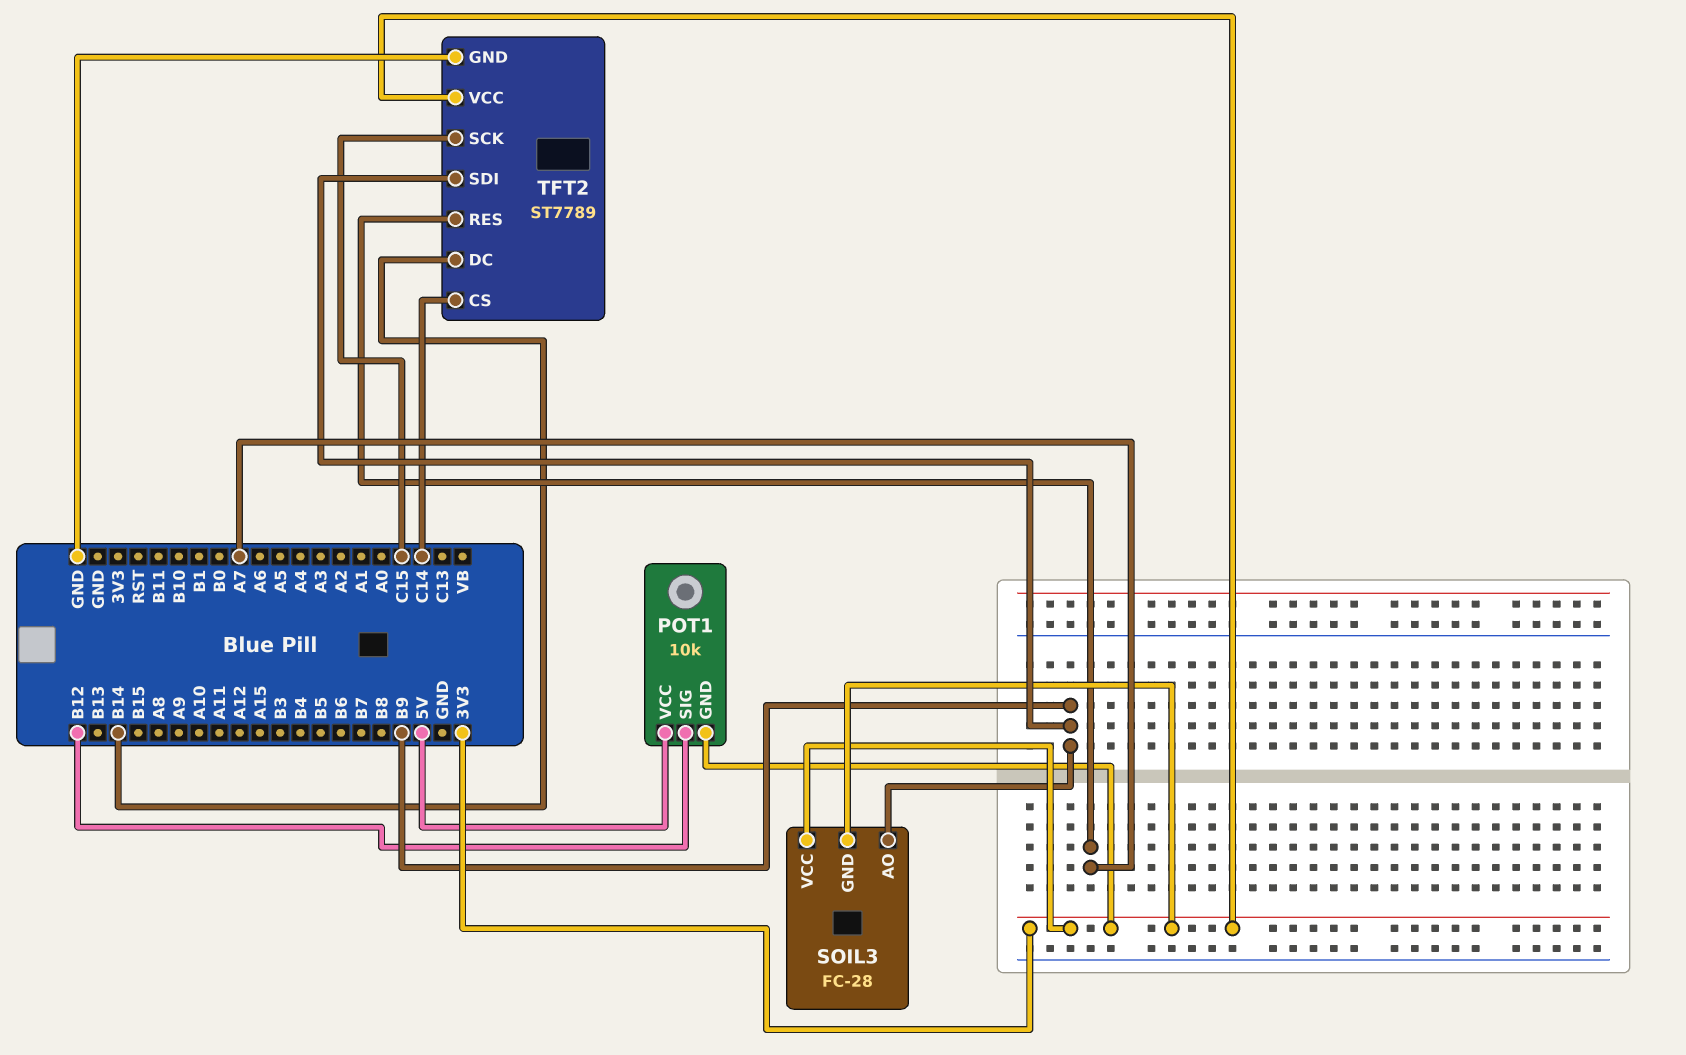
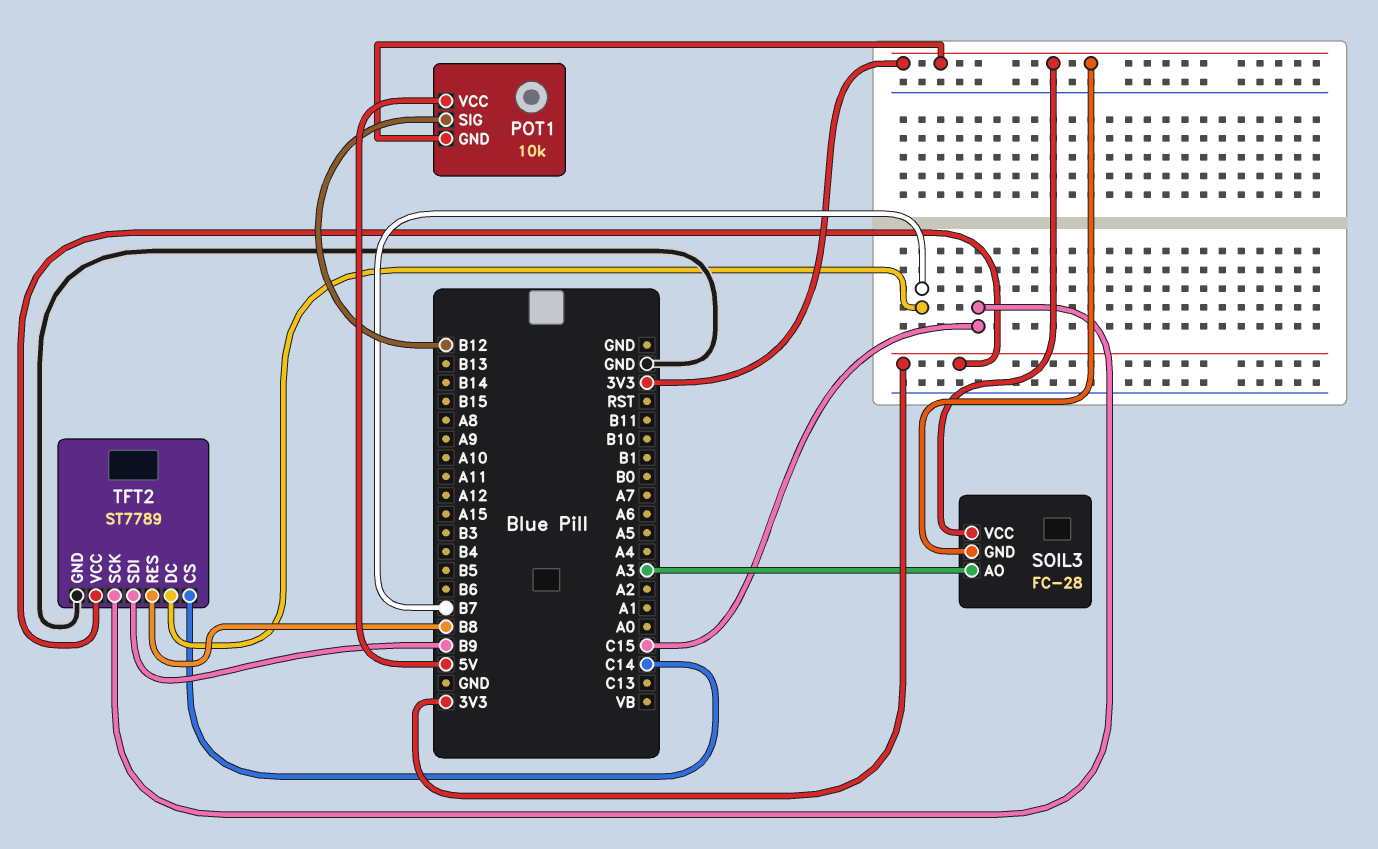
SOIL3 pin AO: B9 -> A3
TFT2 pin DC: B14 -> B7
TFT2 pin RES: A7 -> B8

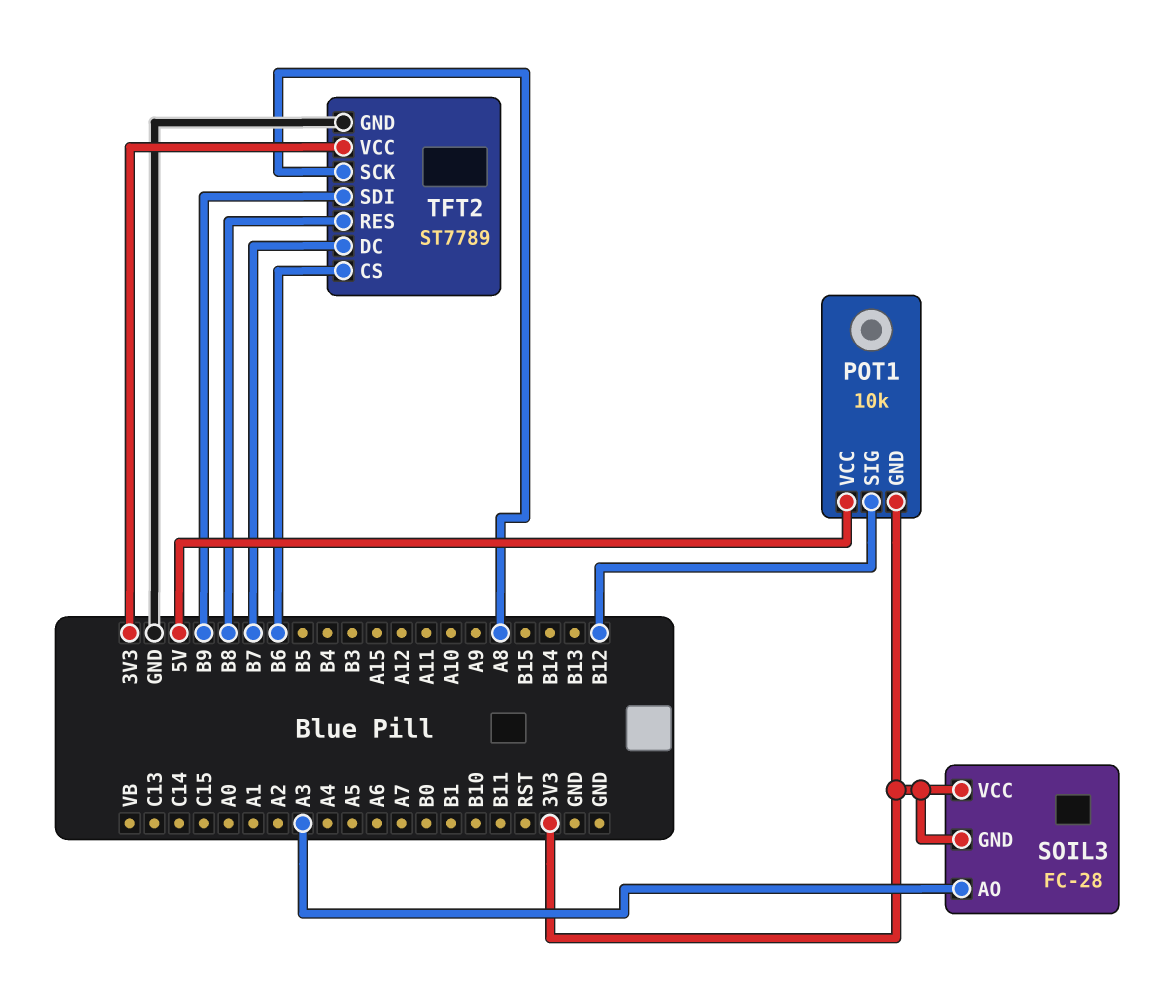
TFT2 pin CS: C14 -> B6
TFT2 pin SCK: C15 -> A8

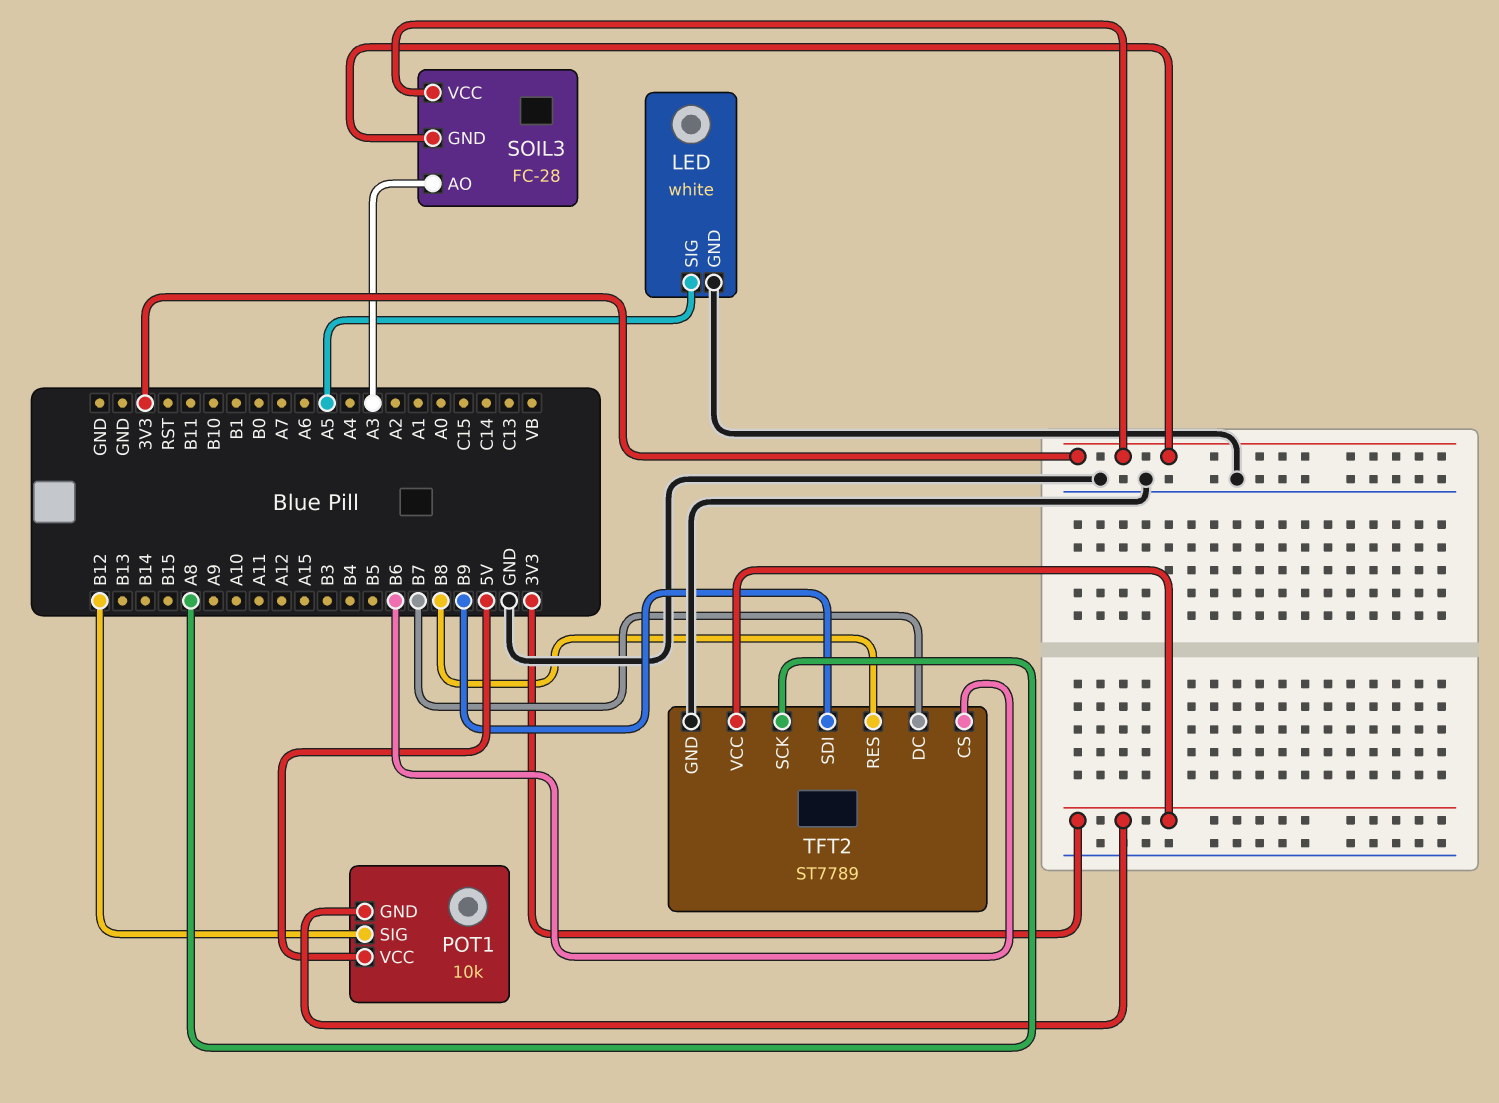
LED: none -> white
LED pin GND: none -> GND
LED pin SIG: none -> A5

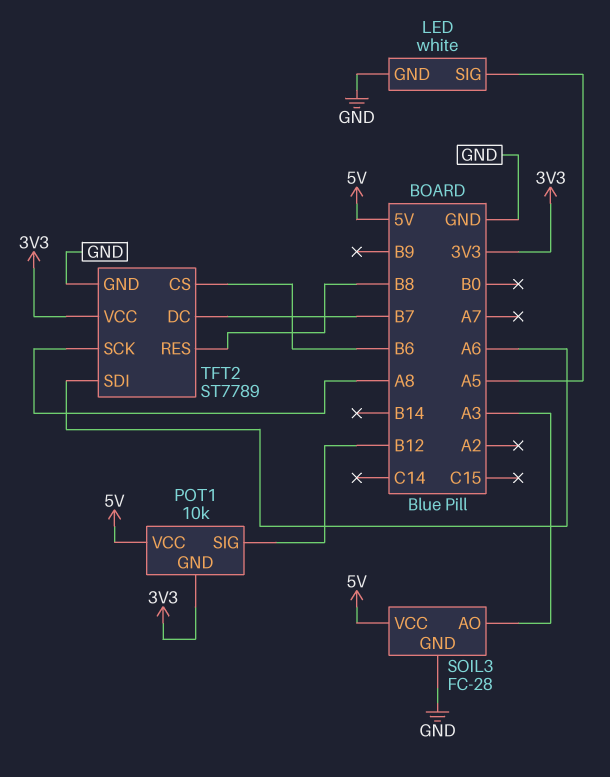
SOIL3 pin GND: 3V3 -> GND
SOIL3 pin VCC: 3V3 -> 5V
TFT2 pin SDI: B9 -> A6

